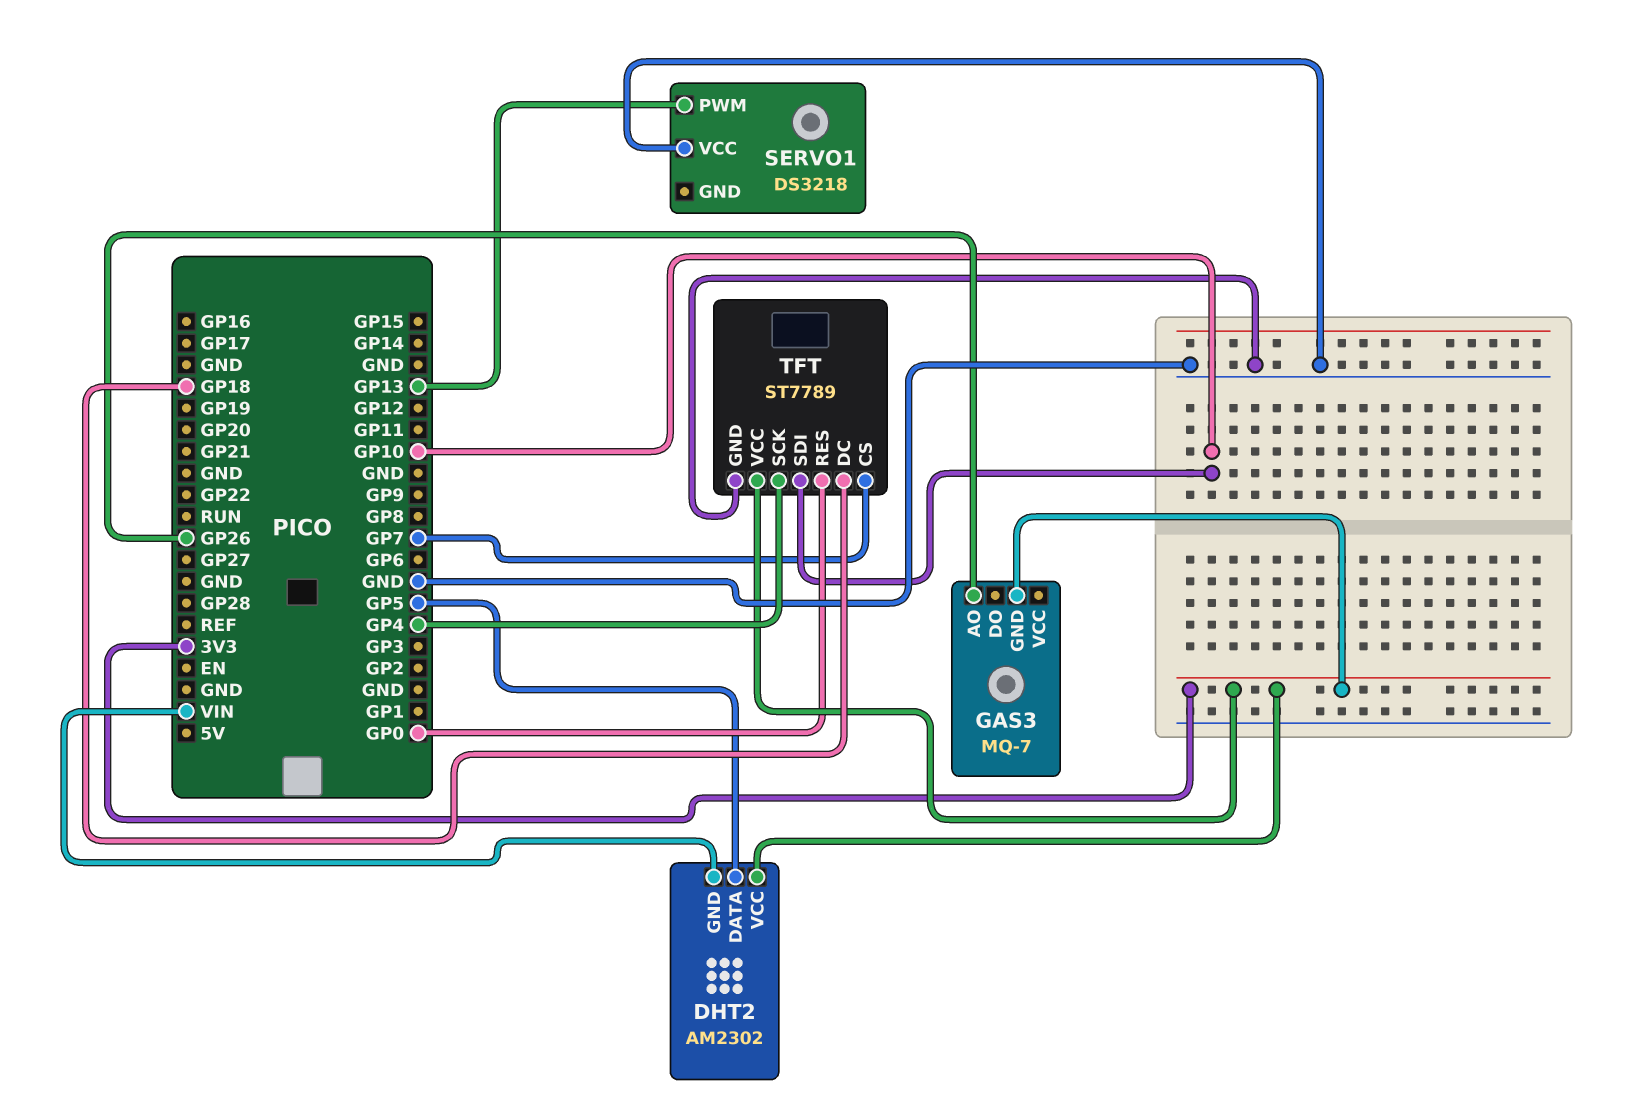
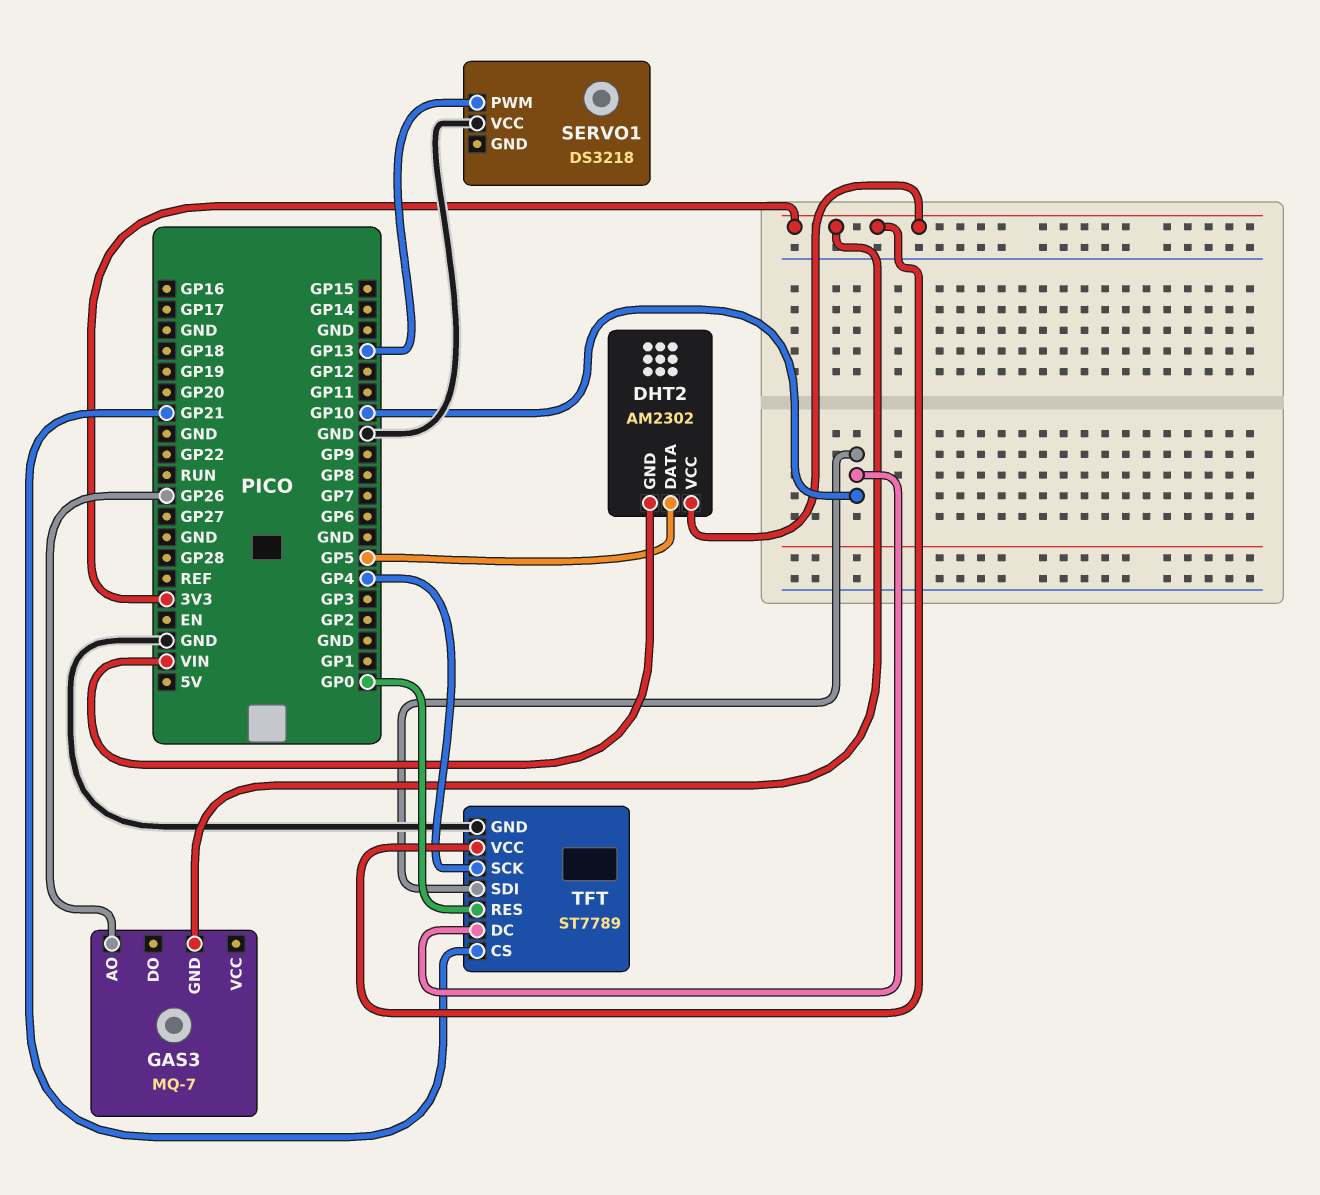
TFT pin CS: GP7 -> GP21
TFT pin DC: GP18 -> GP10

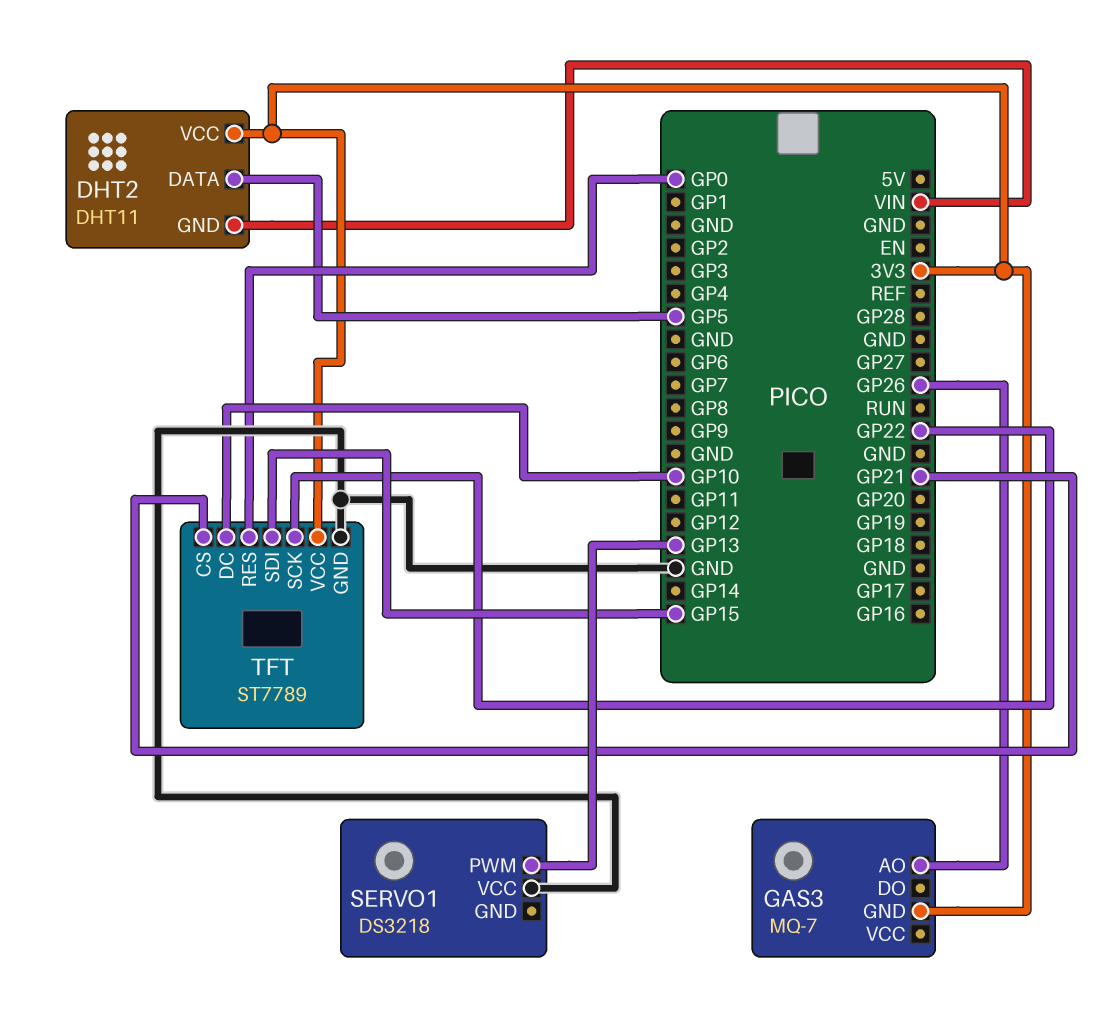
DHT2: AM2302 -> DHT11
TFT pin SCK: GP4 -> GP22
TFT pin SDI: GP10 -> GP15

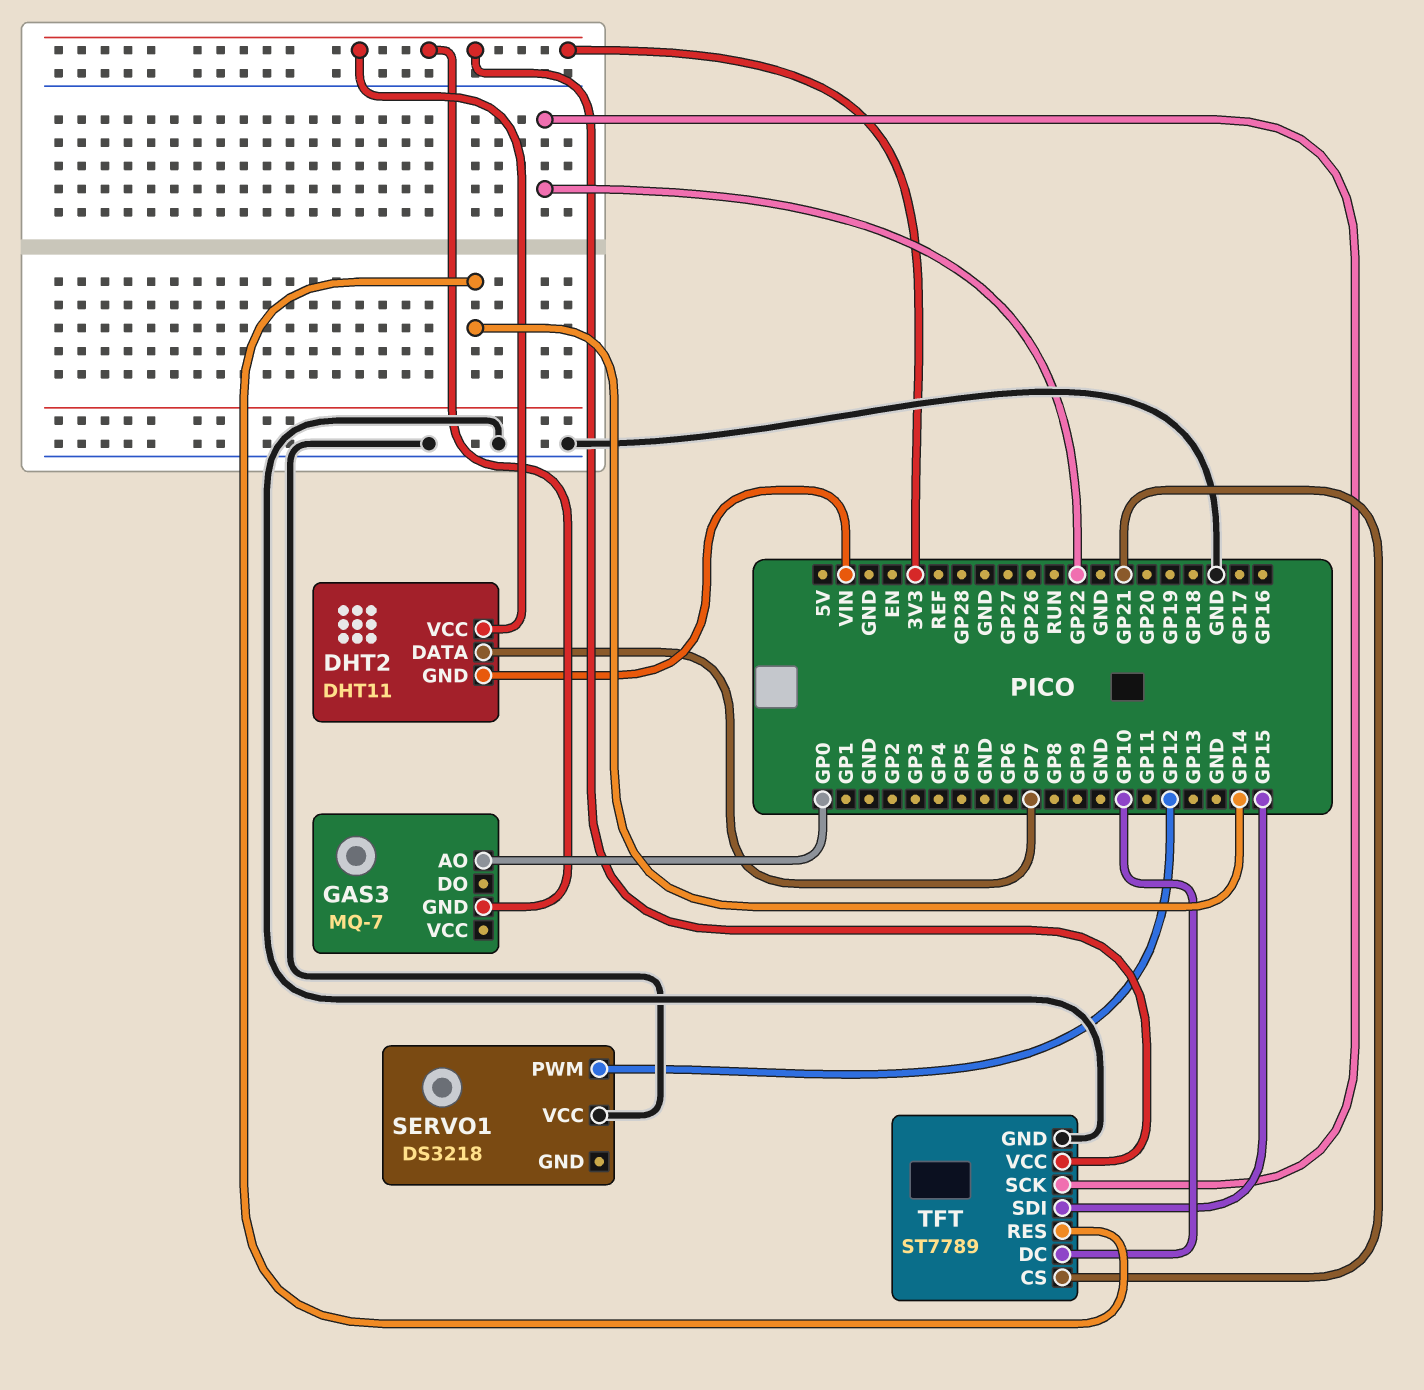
DHT2 pin DATA: GP5 -> GP7
GAS3 pin AO: GP26 -> GP0
SERVO1 pin PWM: GP13 -> GP12
TFT pin RES: GP0 -> GP14

